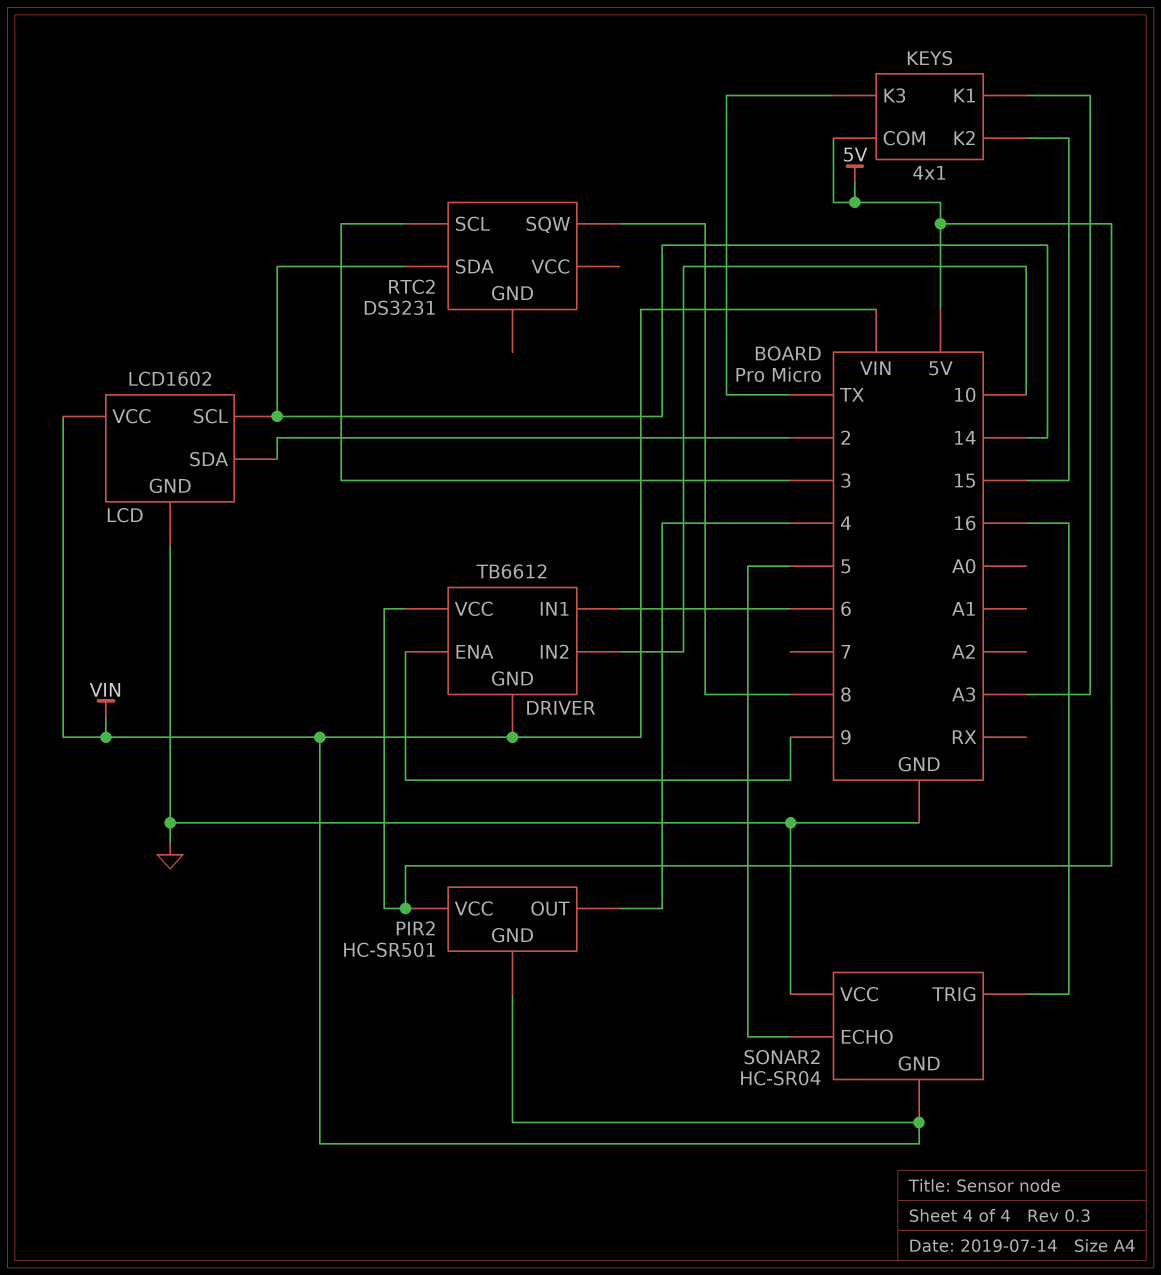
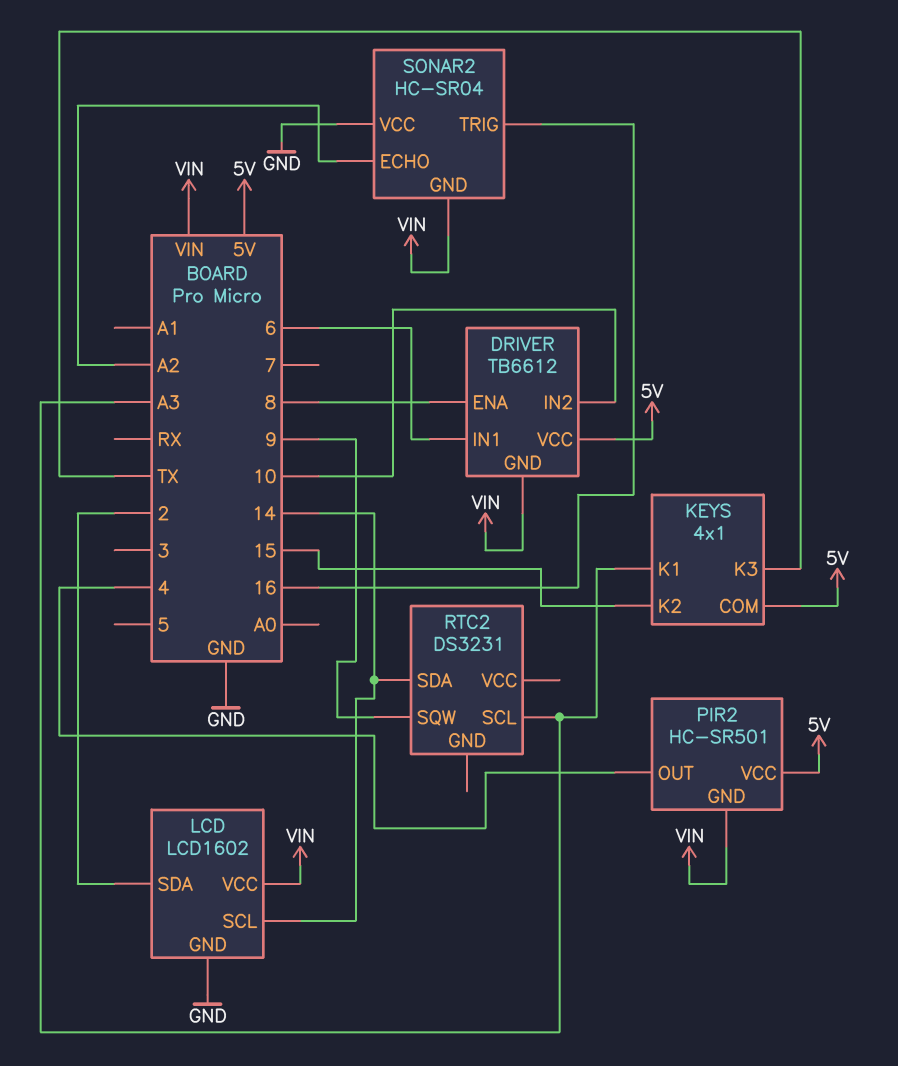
DRIVER pin ENA: 9 -> 8
RTC2 pin SCL: 3 -> A3
RTC2 pin SQW: 8 -> 9
SONAR2 pin ECHO: 5 -> A2

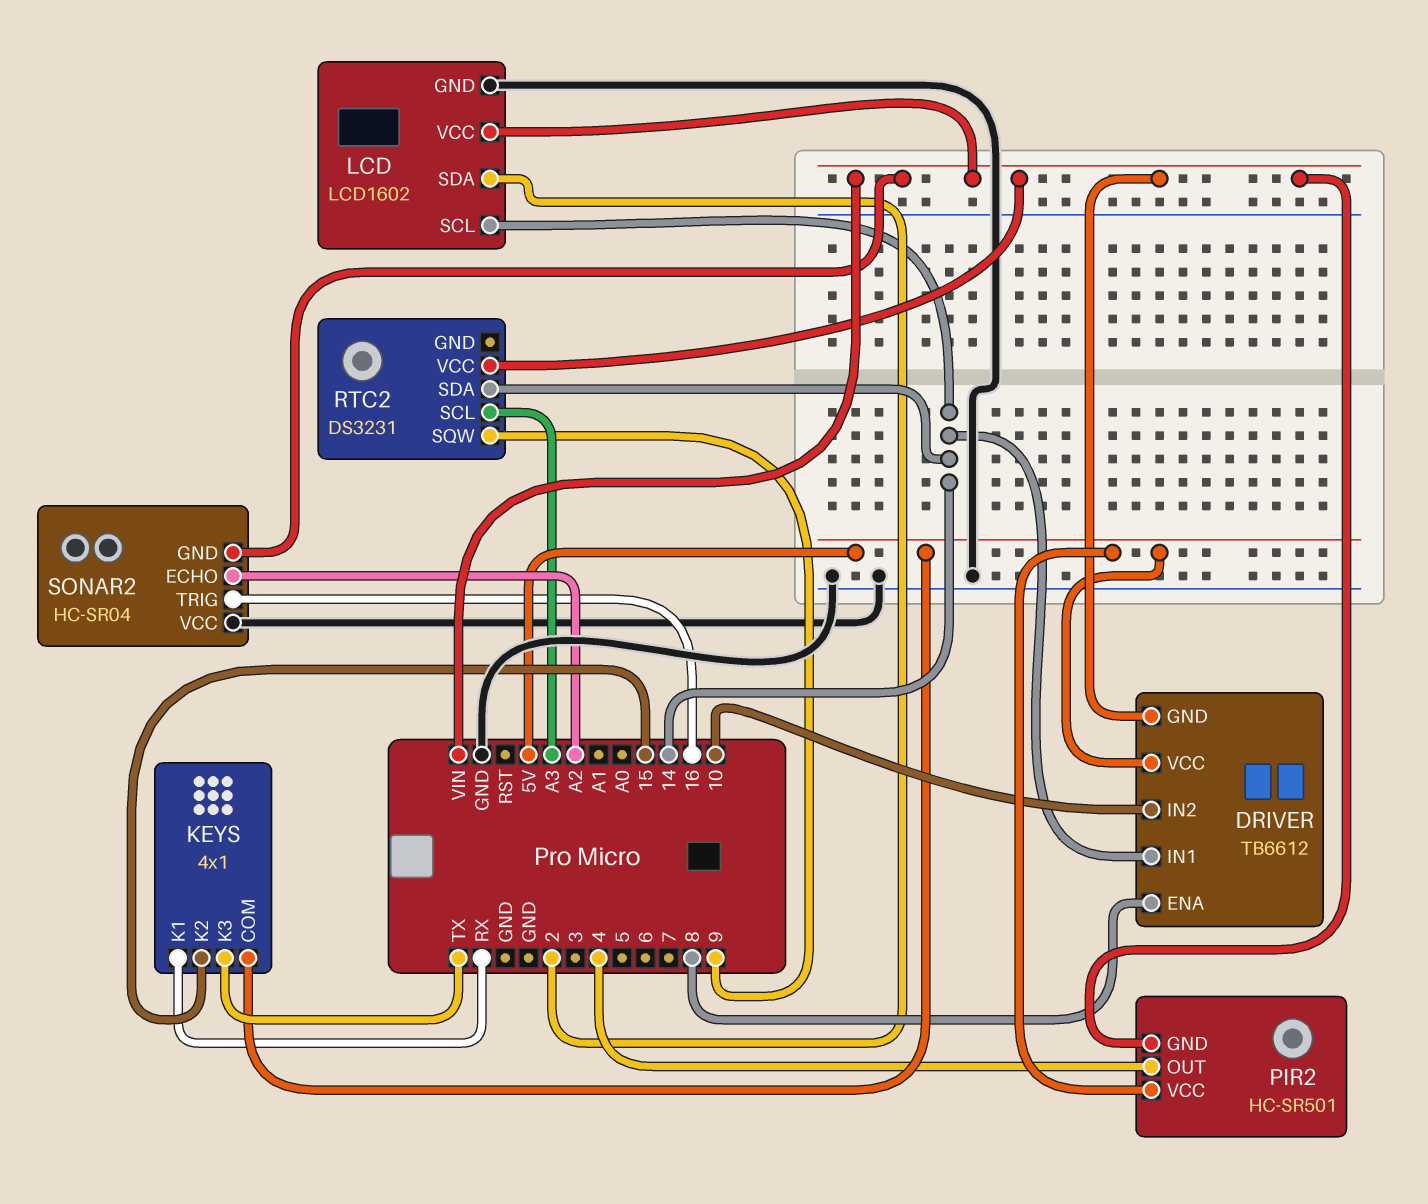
DRIVER pin IN1: 6 -> 14
KEYS pin K1: A3 -> RX
RTC2 pin VCC: none -> VIN

